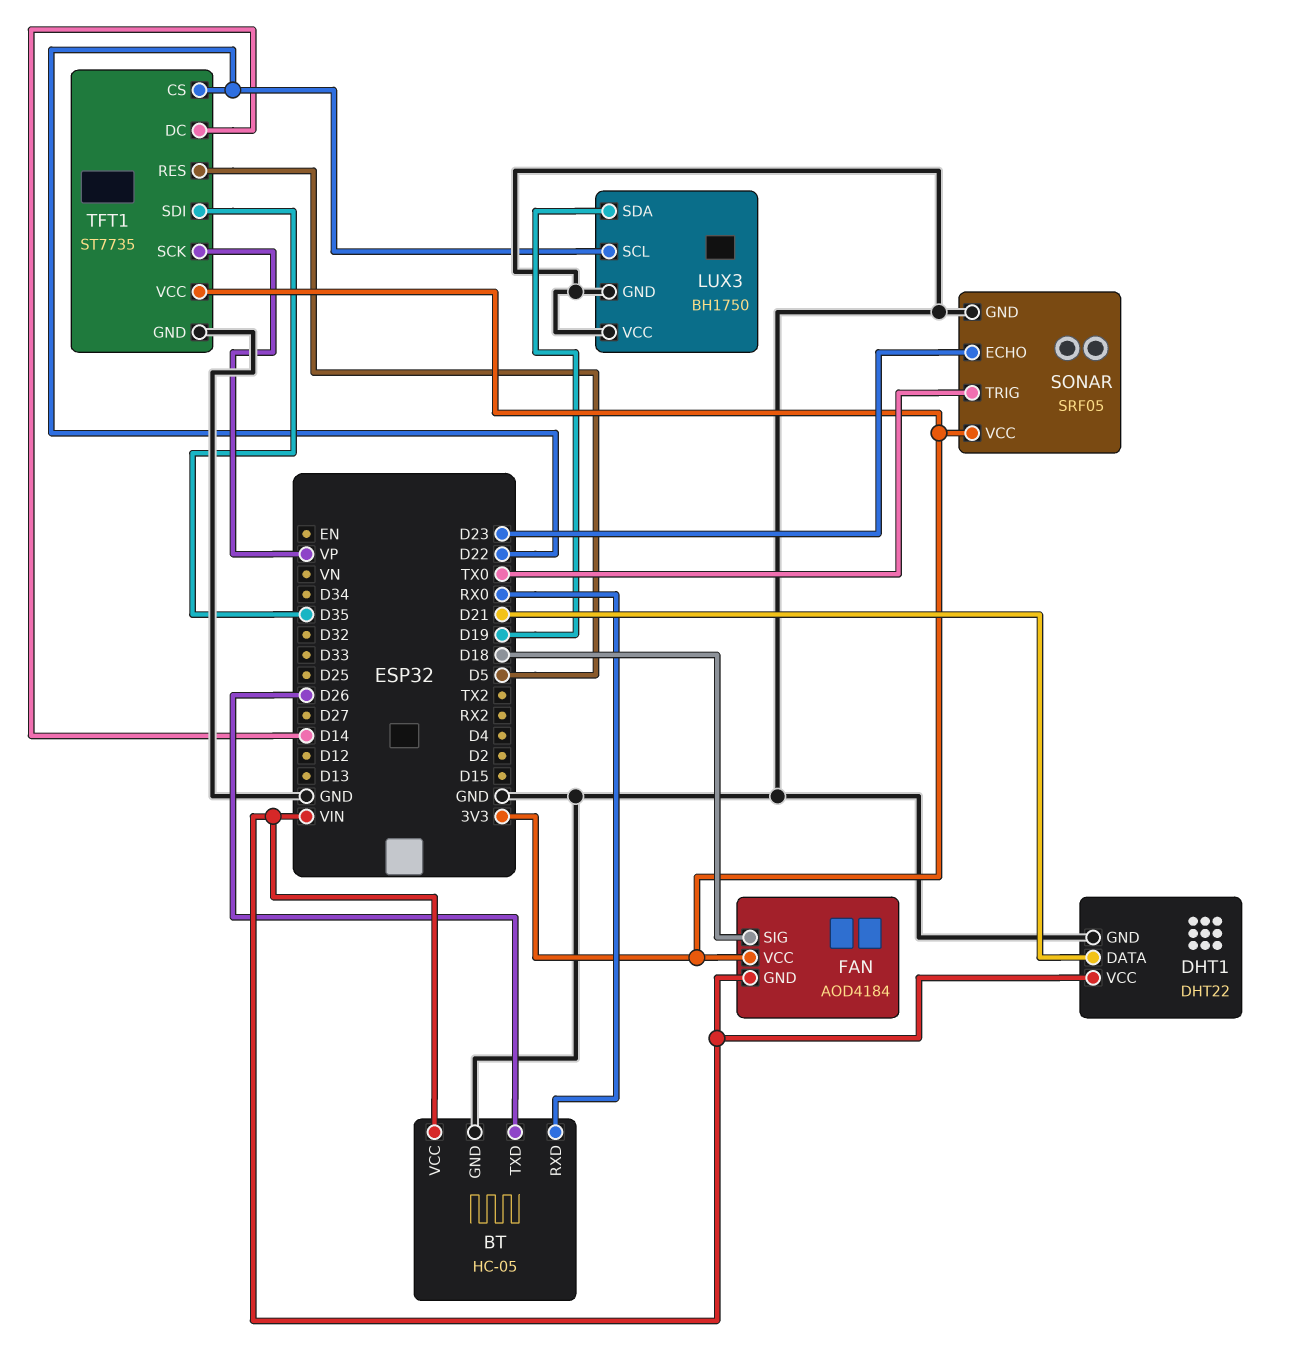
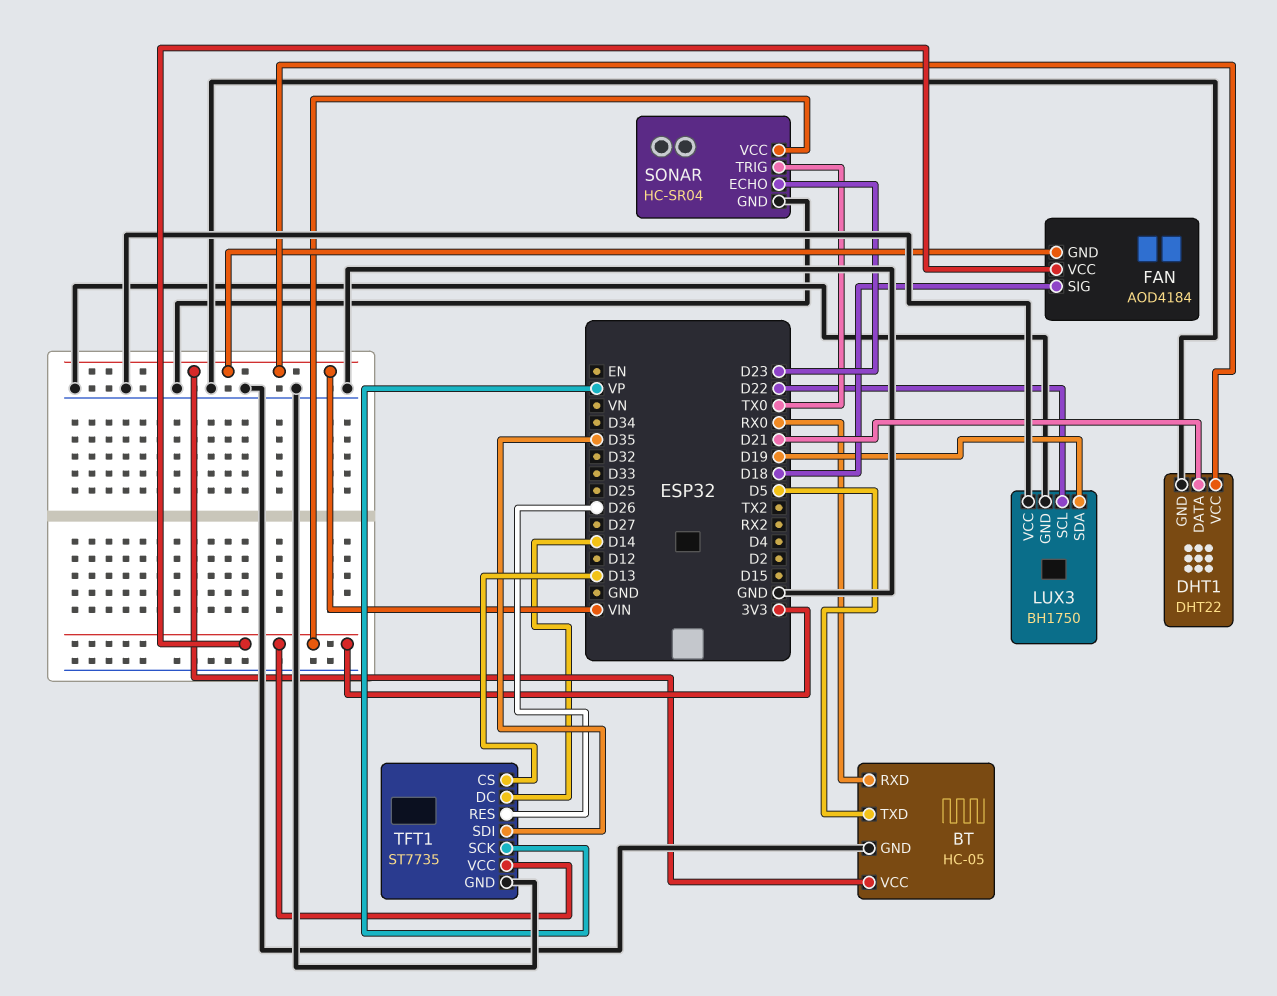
BT pin TXD: D26 -> D5
SONAR: SRF05 -> HC-SR04
TFT1 pin CS: D22 -> D13
TFT1 pin RES: D5 -> D26

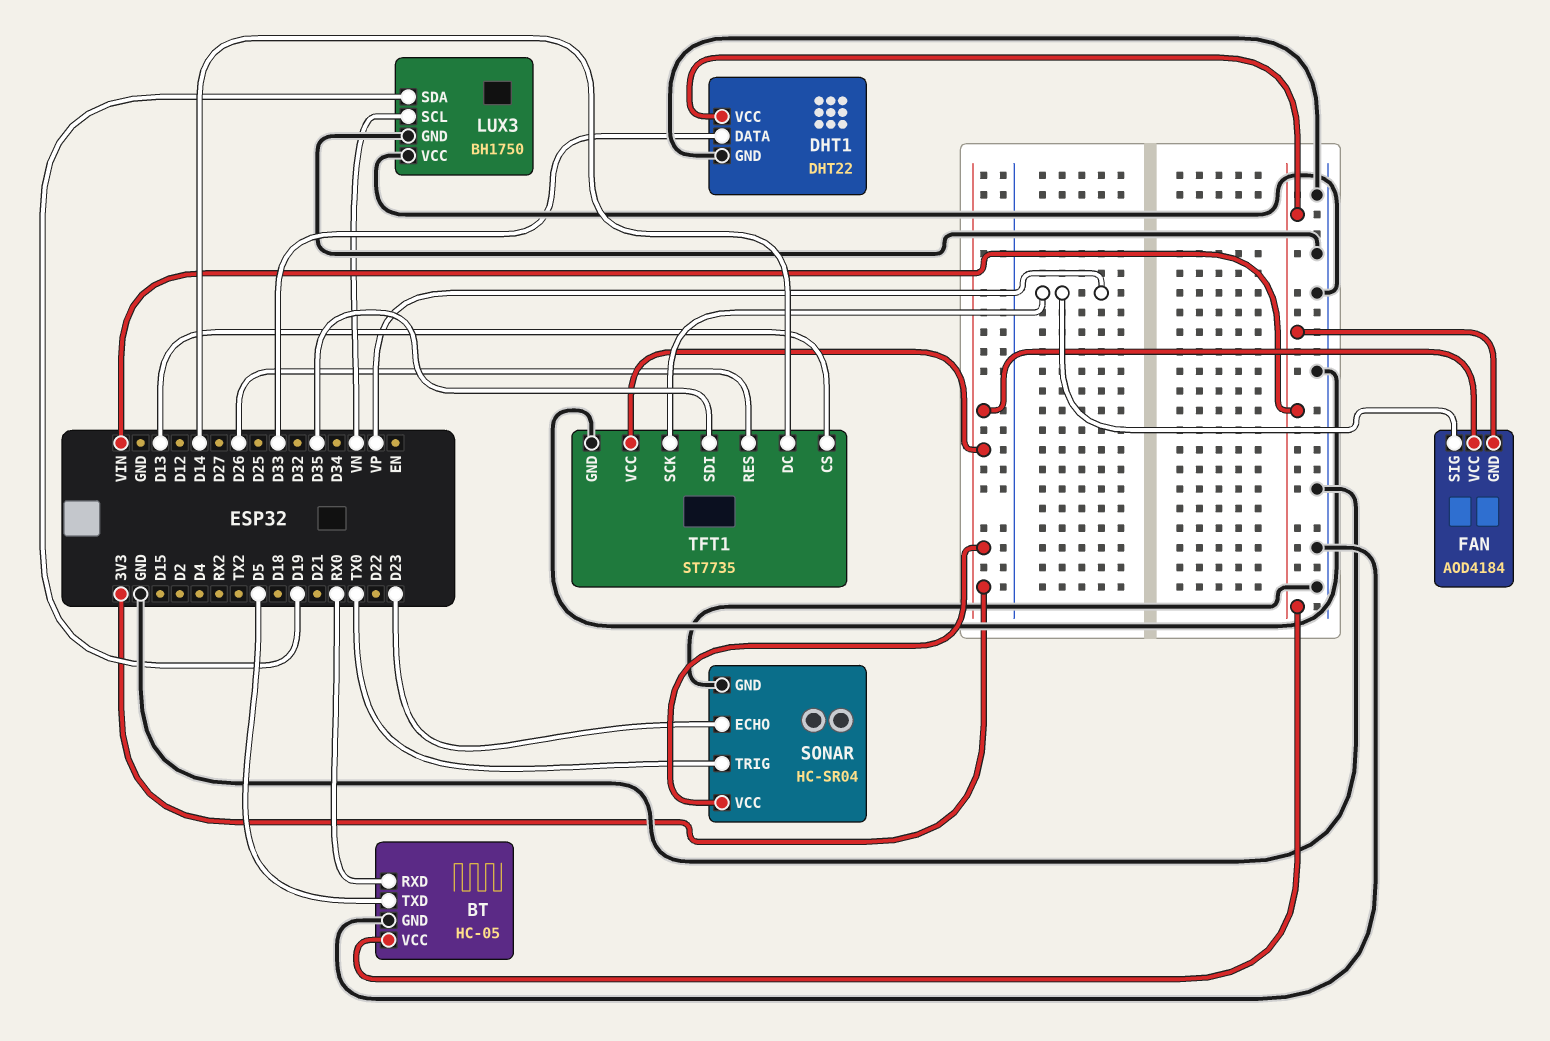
DHT1 pin DATA: D21 -> D33
FAN pin SIG: D18 -> VP
LUX3 pin SCL: D22 -> VN

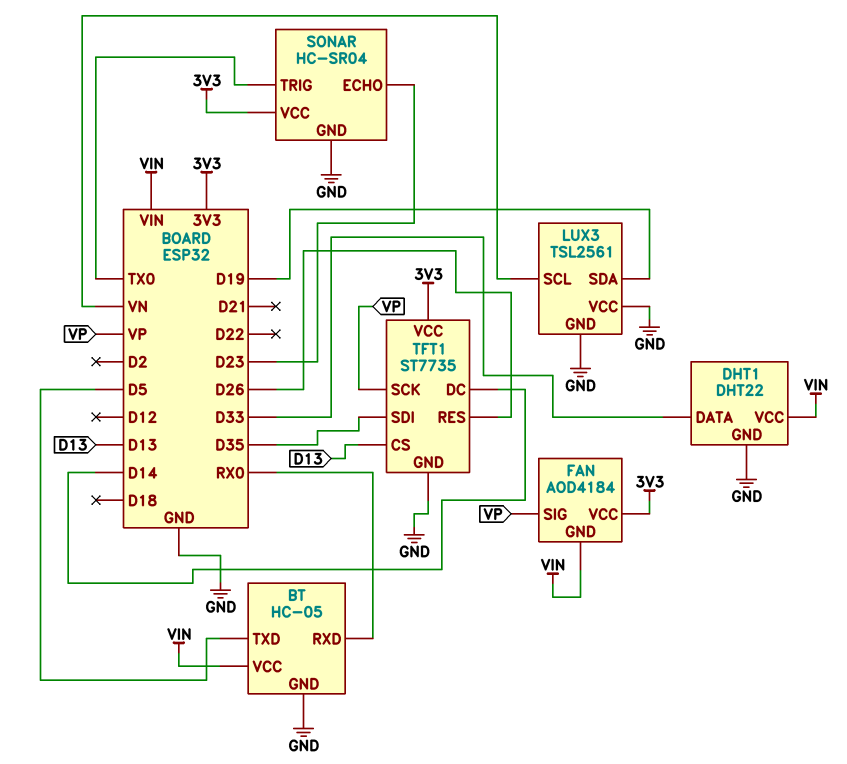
LUX3: BH1750 -> TSL2561

